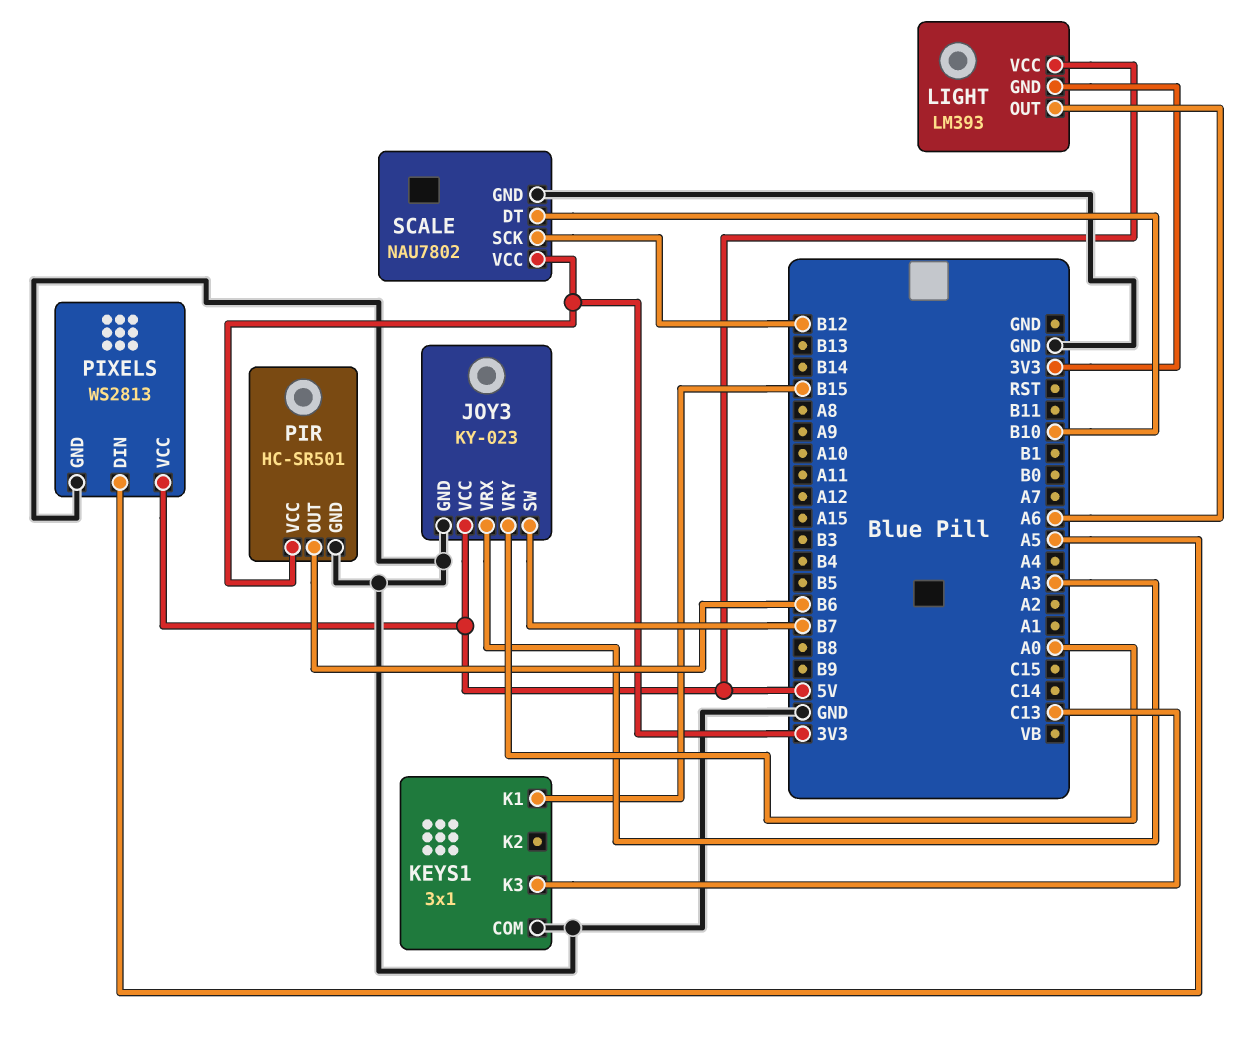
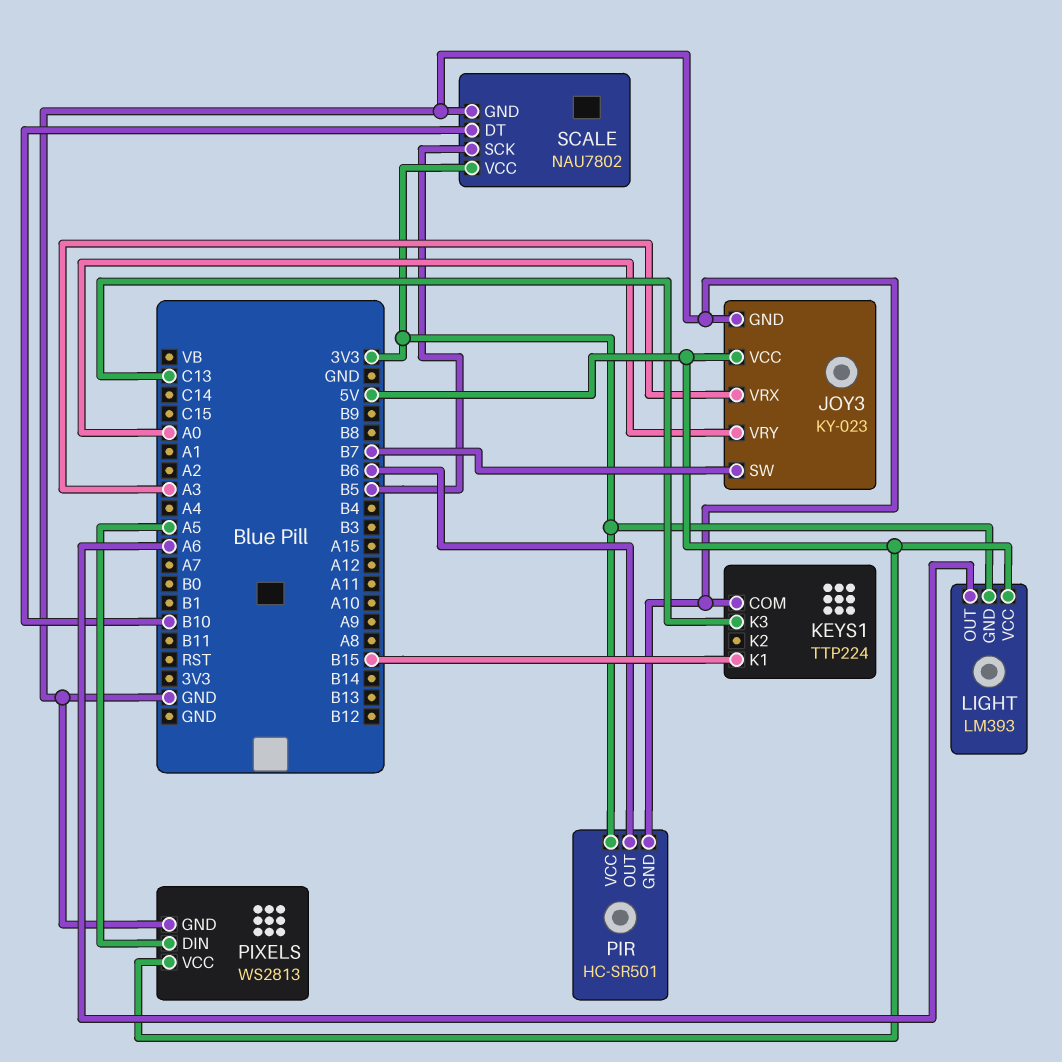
KEYS1: 3x1 -> TTP224
SCALE pin SCK: B12 -> B5

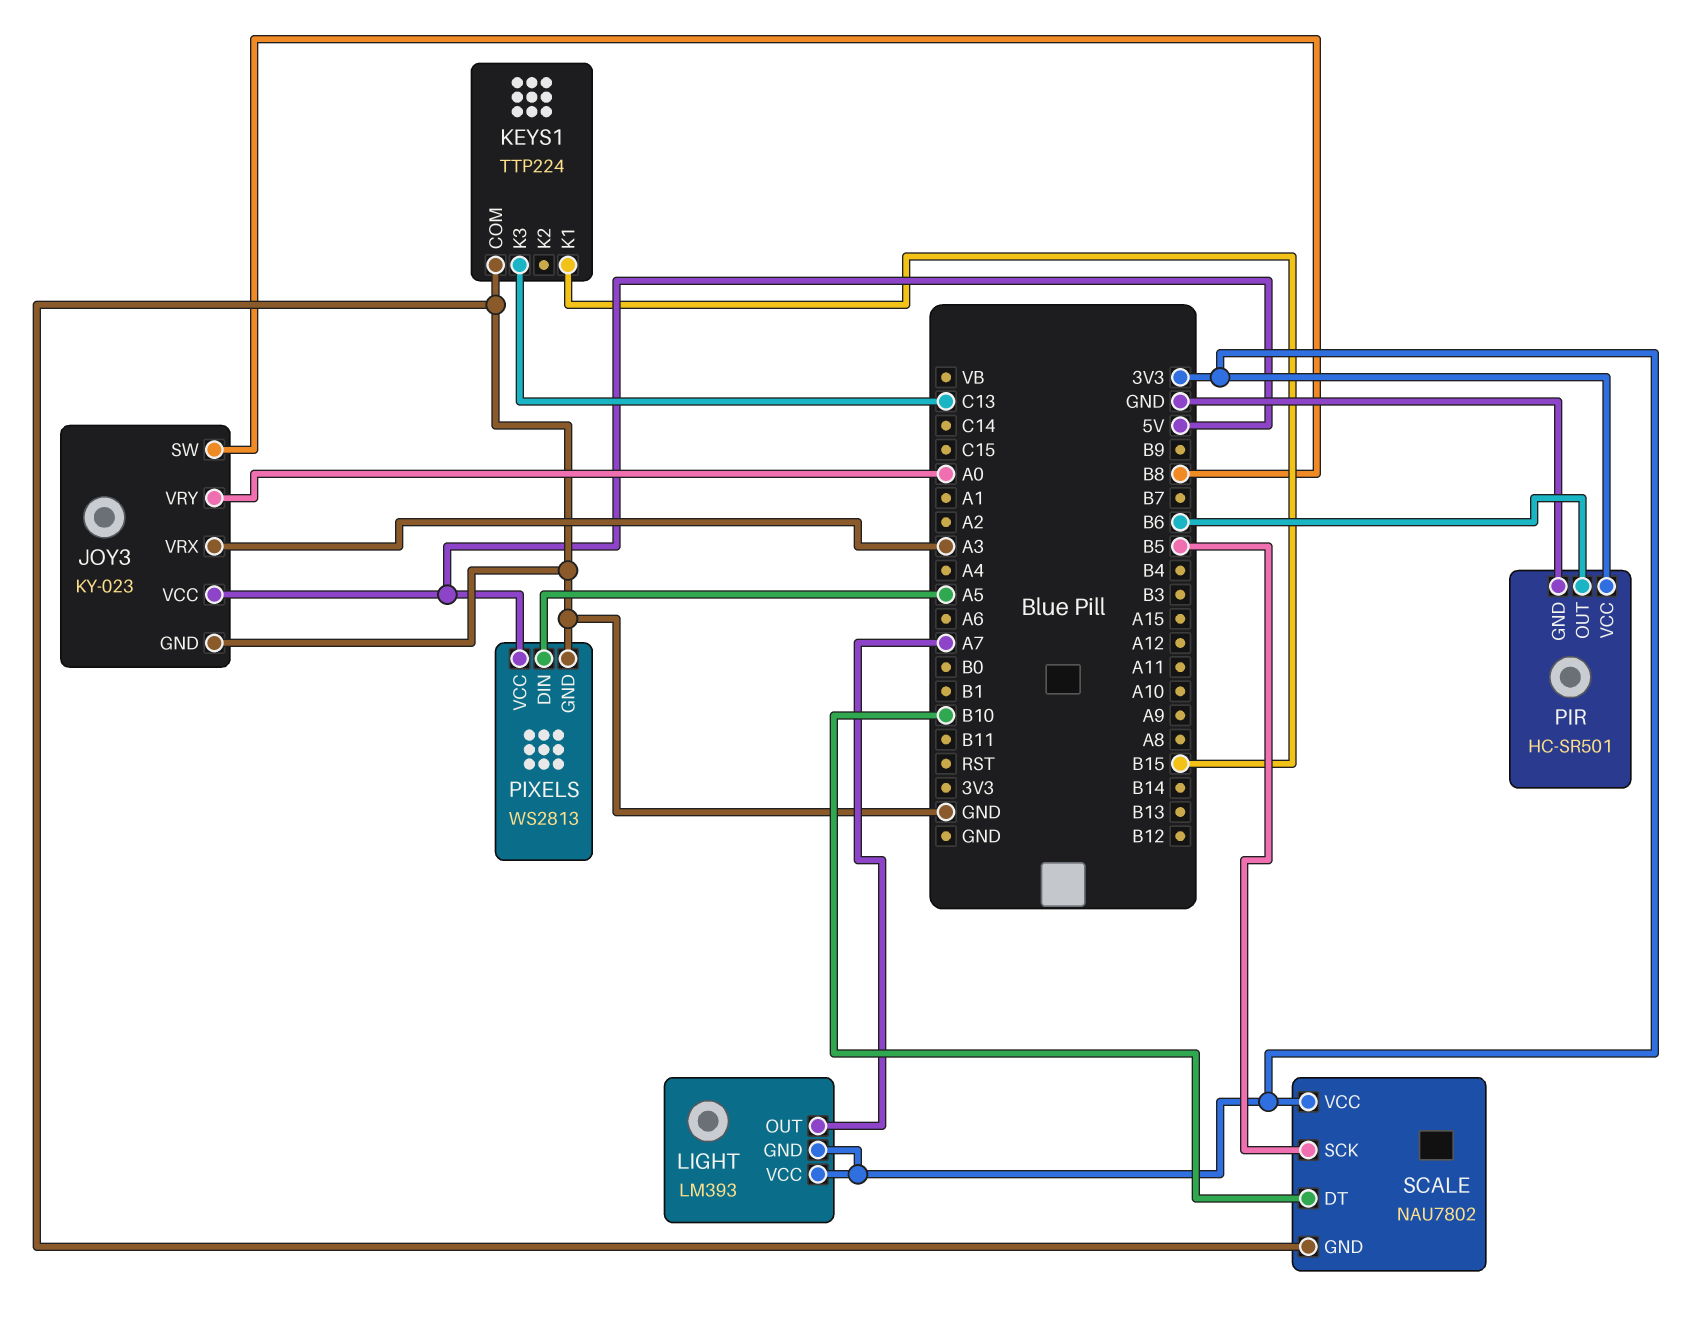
JOY3 pin SW: B7 -> B8
LIGHT pin OUT: A6 -> A7
LIGHT pin VCC: 5V -> 3V3

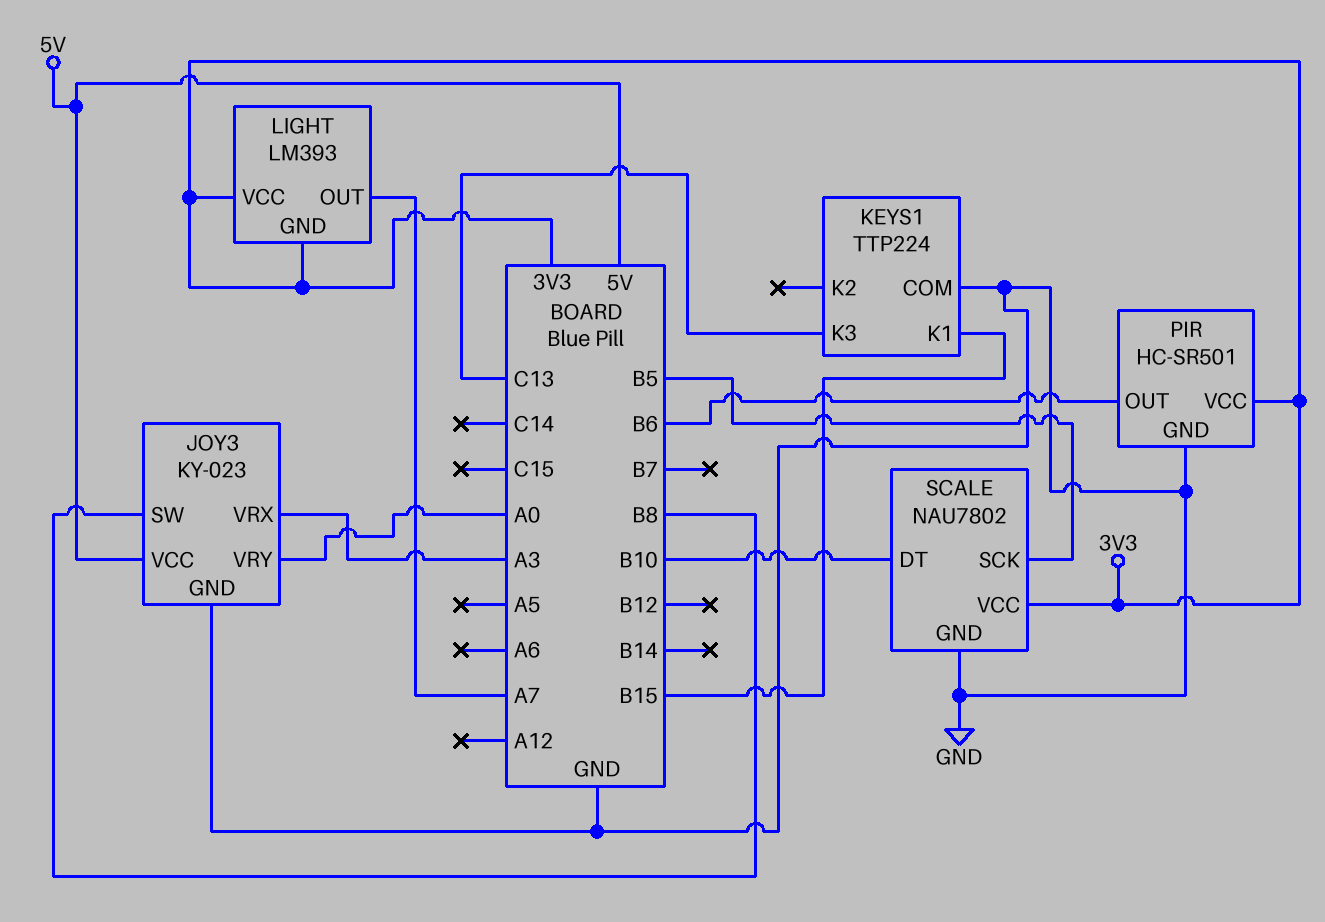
PIXELS: WS2813 -> none
PIXELS pin DIN: A5 -> none
PIXELS pin GND: GND -> none
PIXELS pin VCC: 5V -> none

